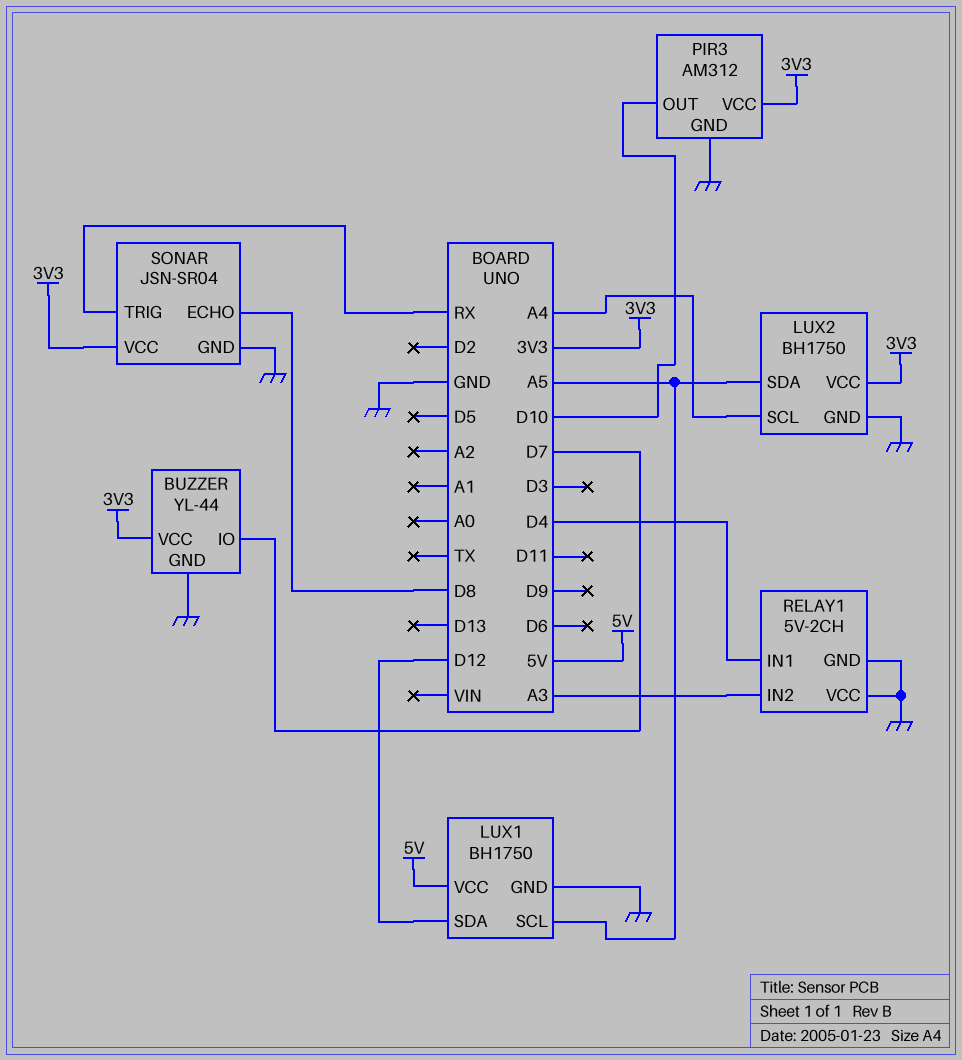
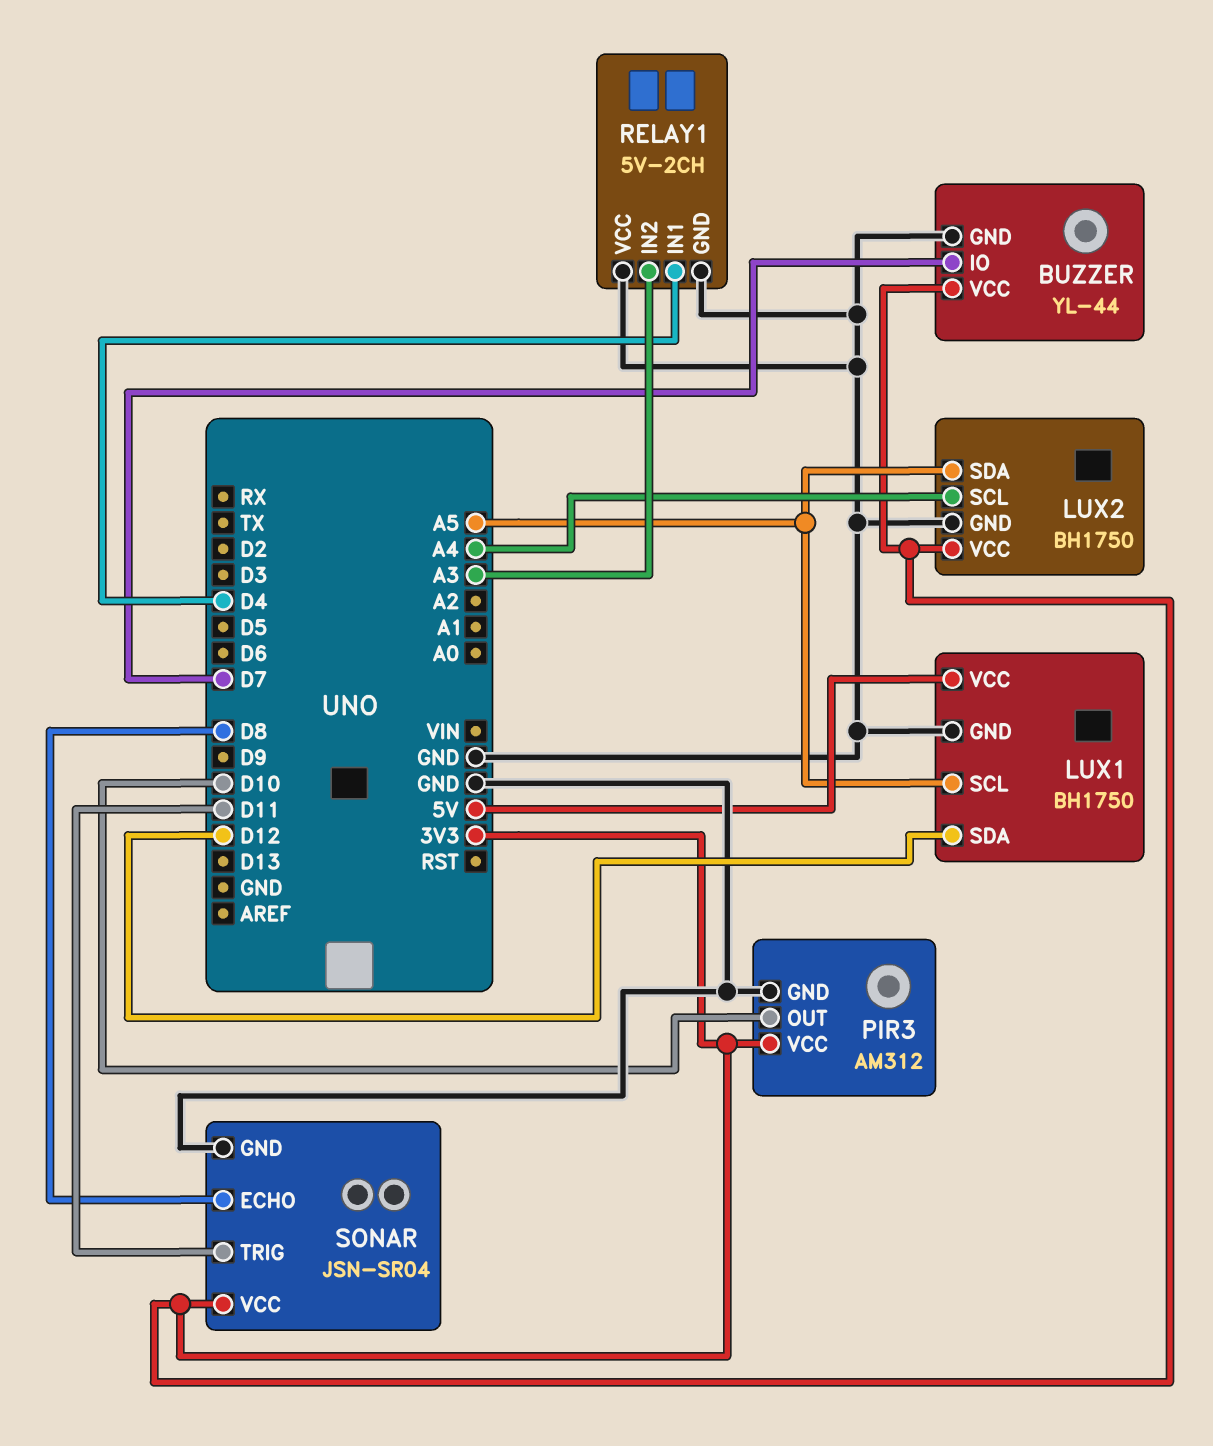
SONAR pin TRIG: RX -> D11

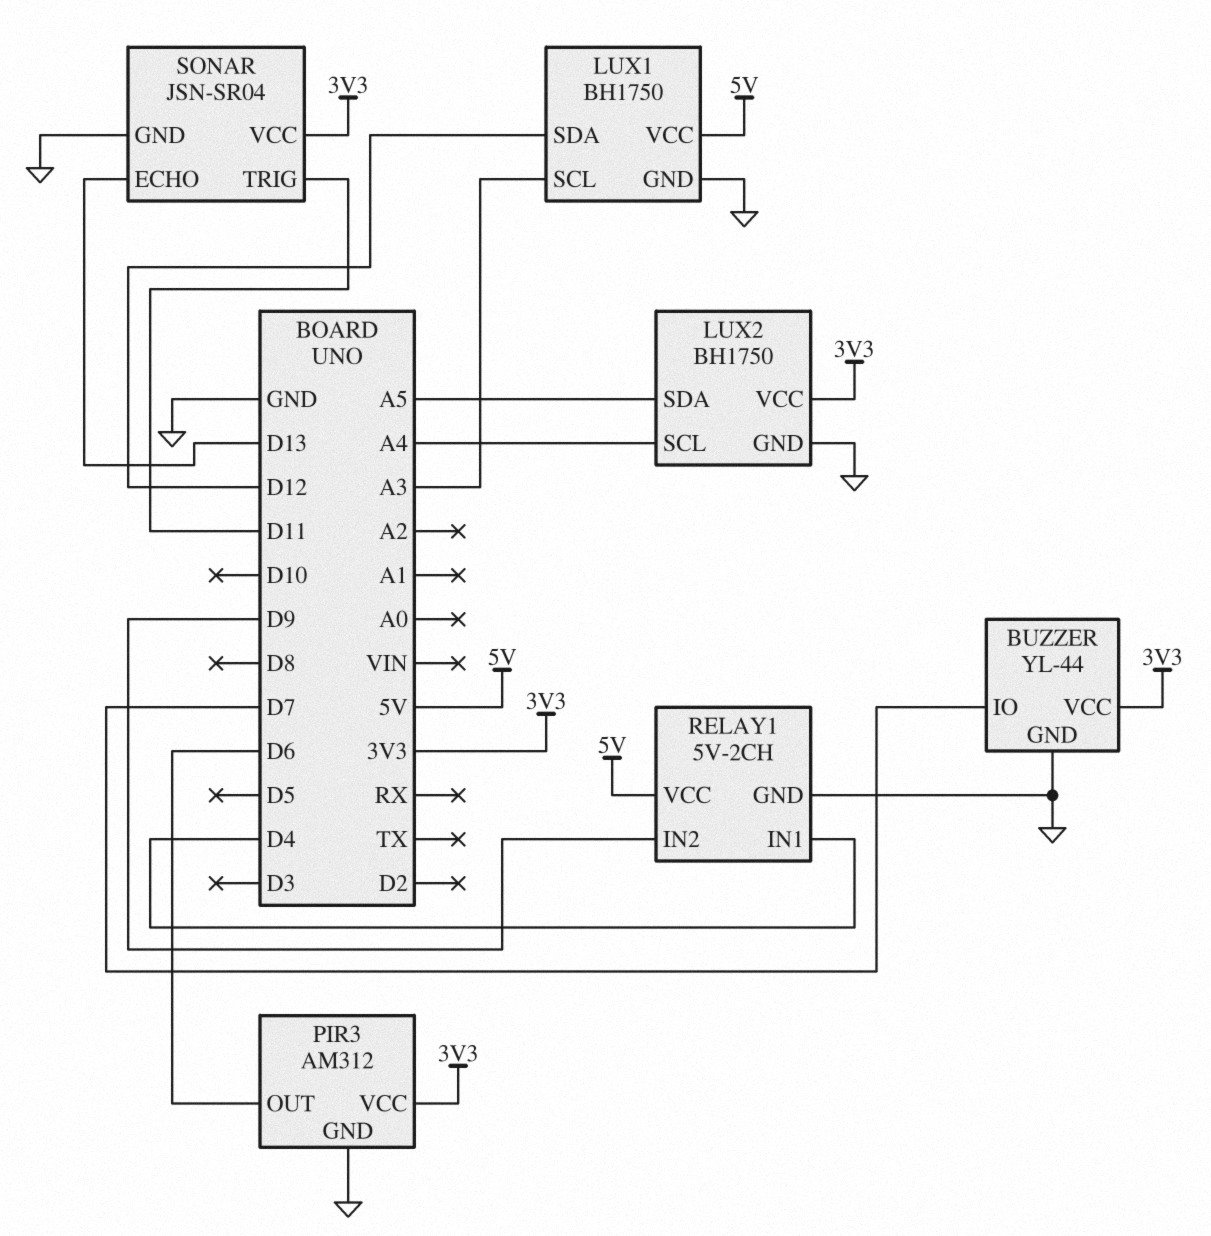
LUX1 pin SCL: A5 -> A3
PIR3 pin OUT: D10 -> D6
RELAY1 pin IN2: A3 -> D9
RELAY1 pin VCC: GND -> 5V
SONAR pin ECHO: D8 -> D13

